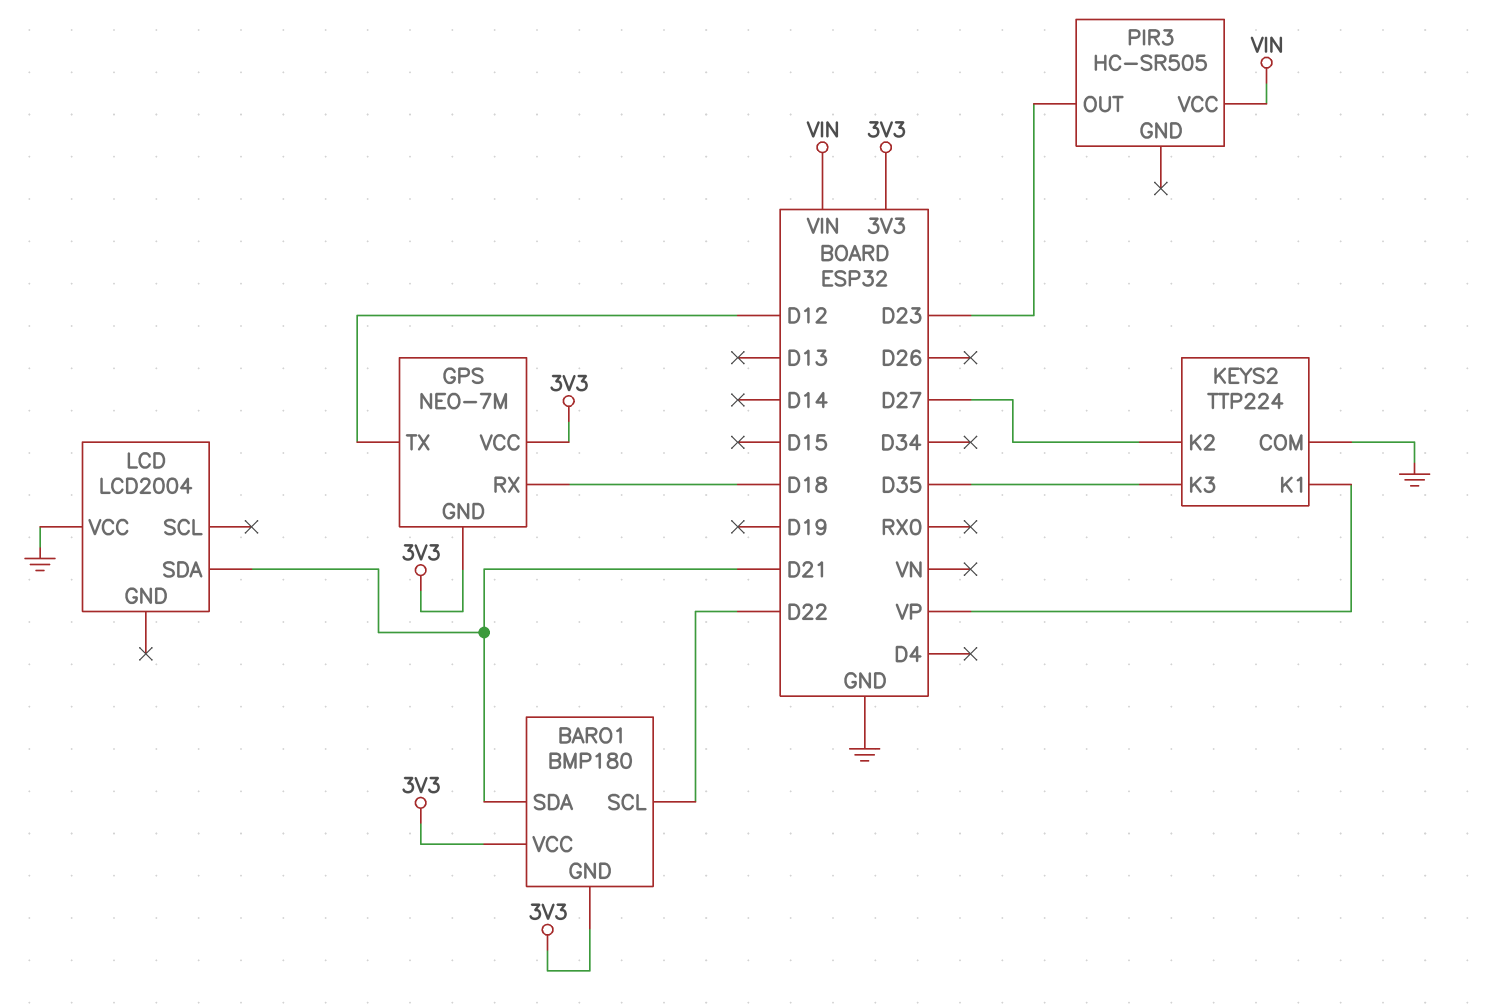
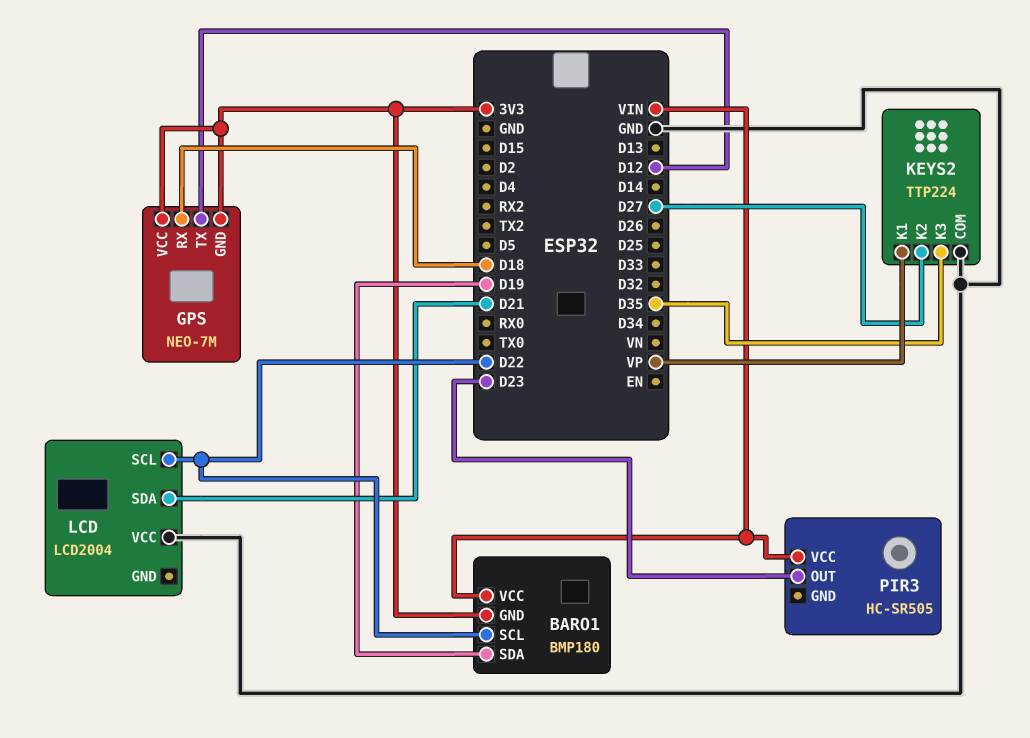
BARO1 pin SDA: D21 -> D19
BARO1 pin VCC: 3V3 -> VIN
LCD pin SCL: none -> D22

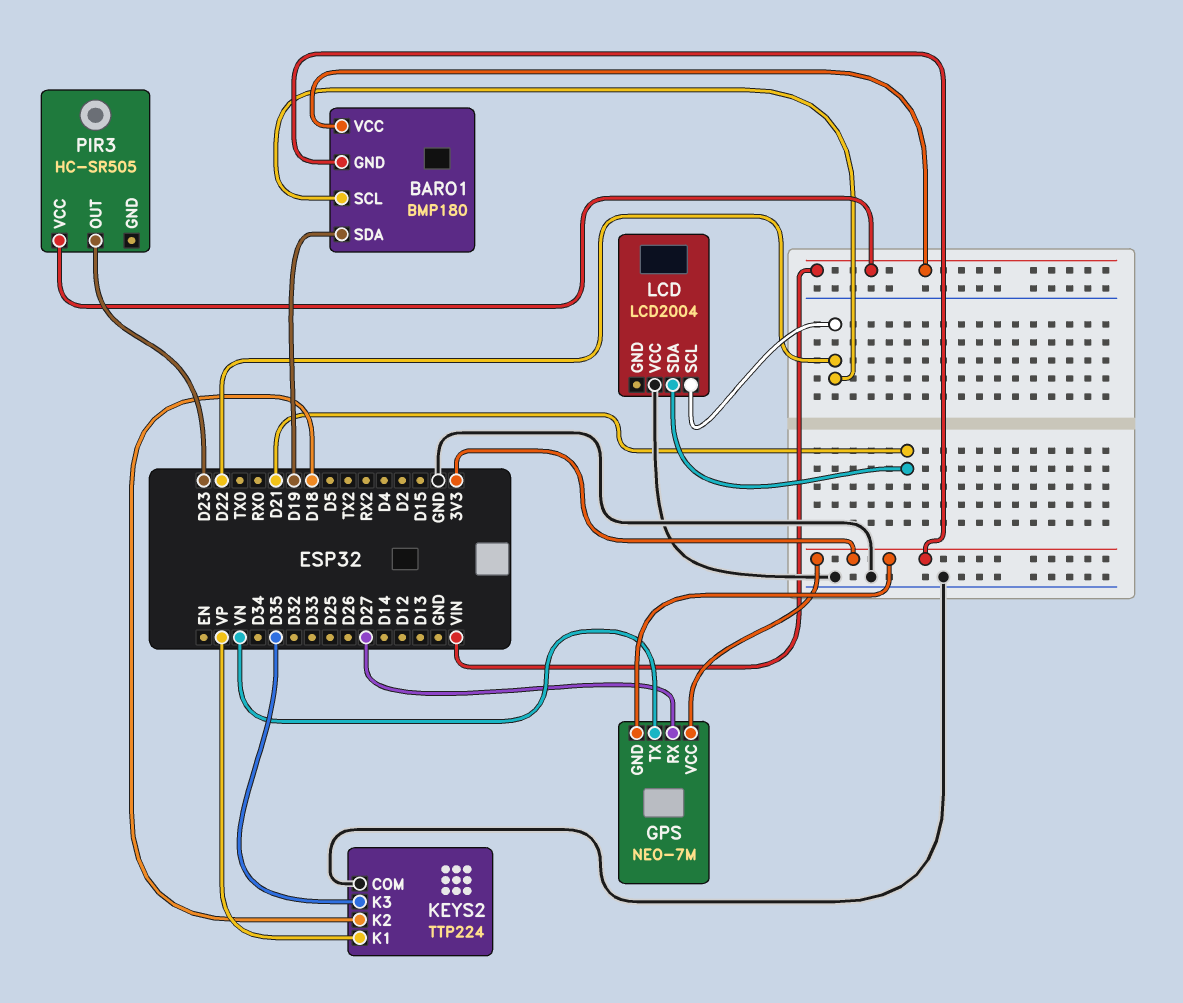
GPS pin RX: D18 -> D27
GPS pin TX: D12 -> VN
KEYS2 pin K2: D27 -> D18

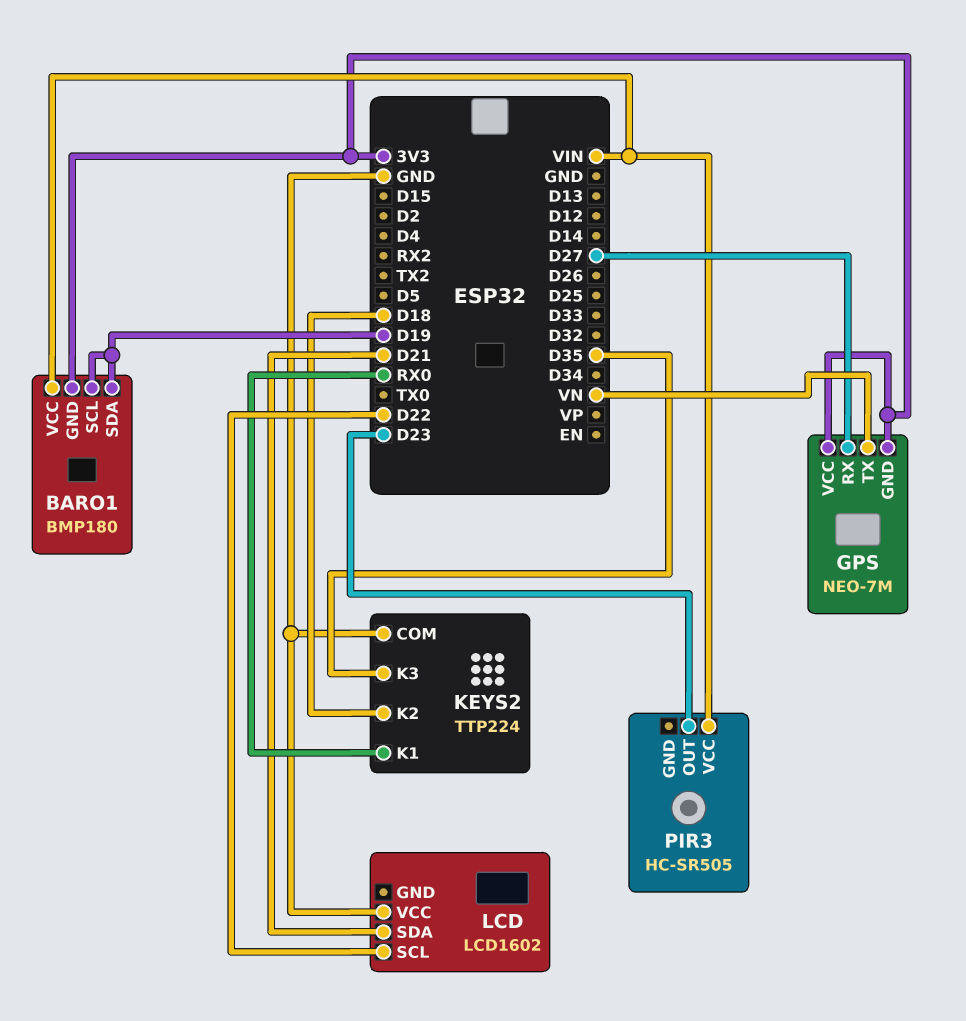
BARO1 pin SCL: D22 -> D19
KEYS2 pin K1: VP -> RX0
LCD: LCD2004 -> LCD1602

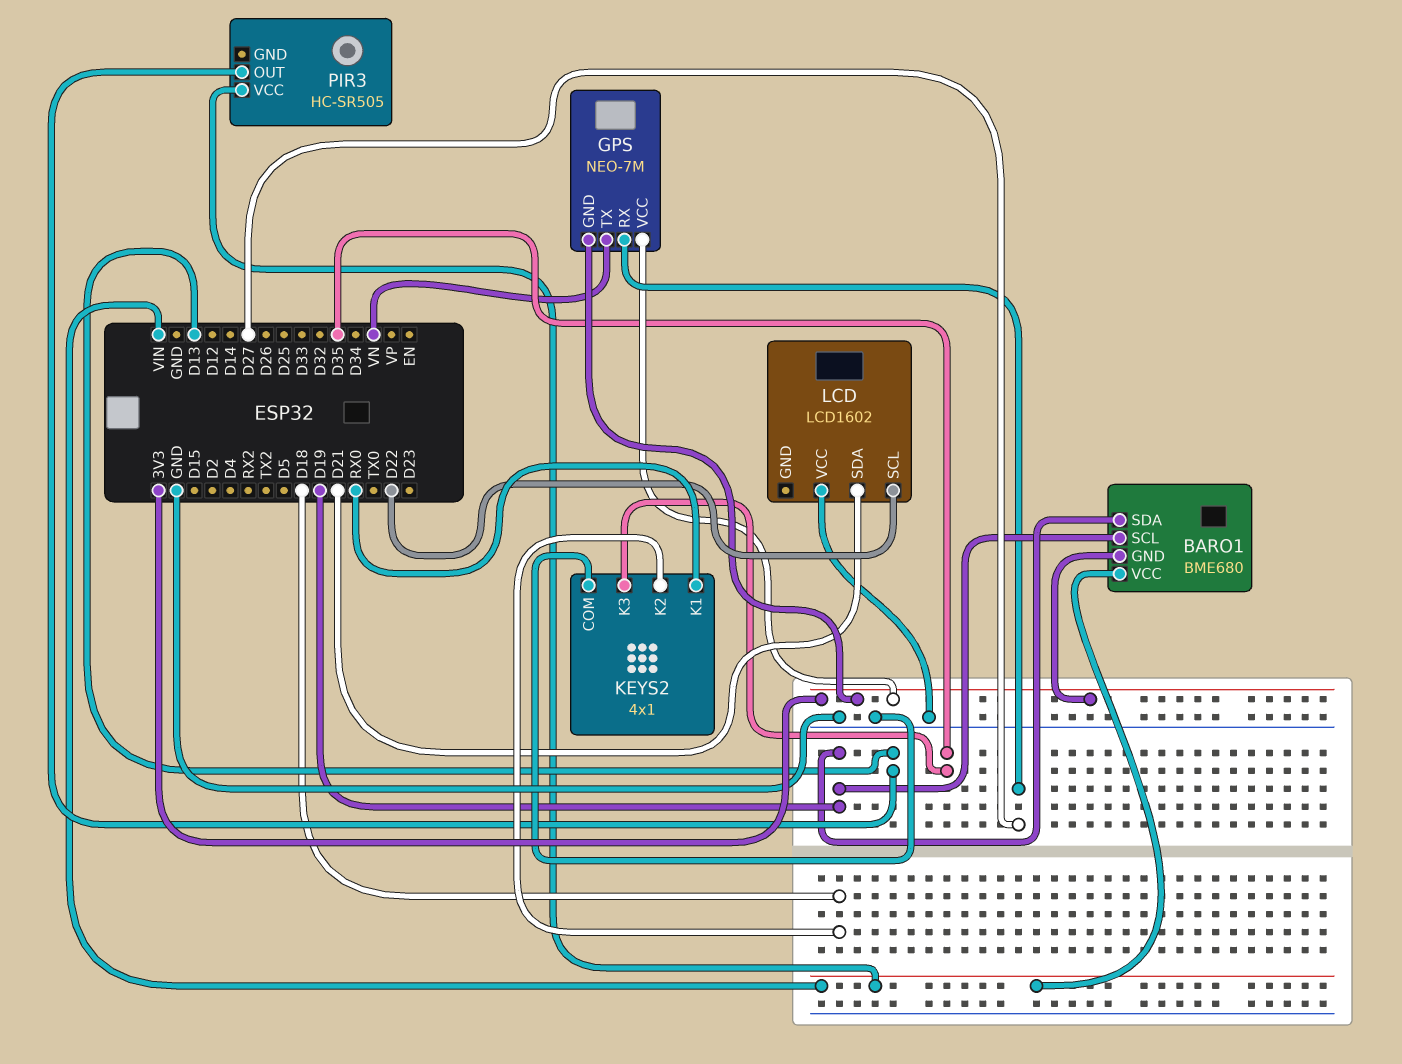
BARO1: BMP180 -> BME680
KEYS2: TTP224 -> 4x1
PIR3 pin OUT: D23 -> D13

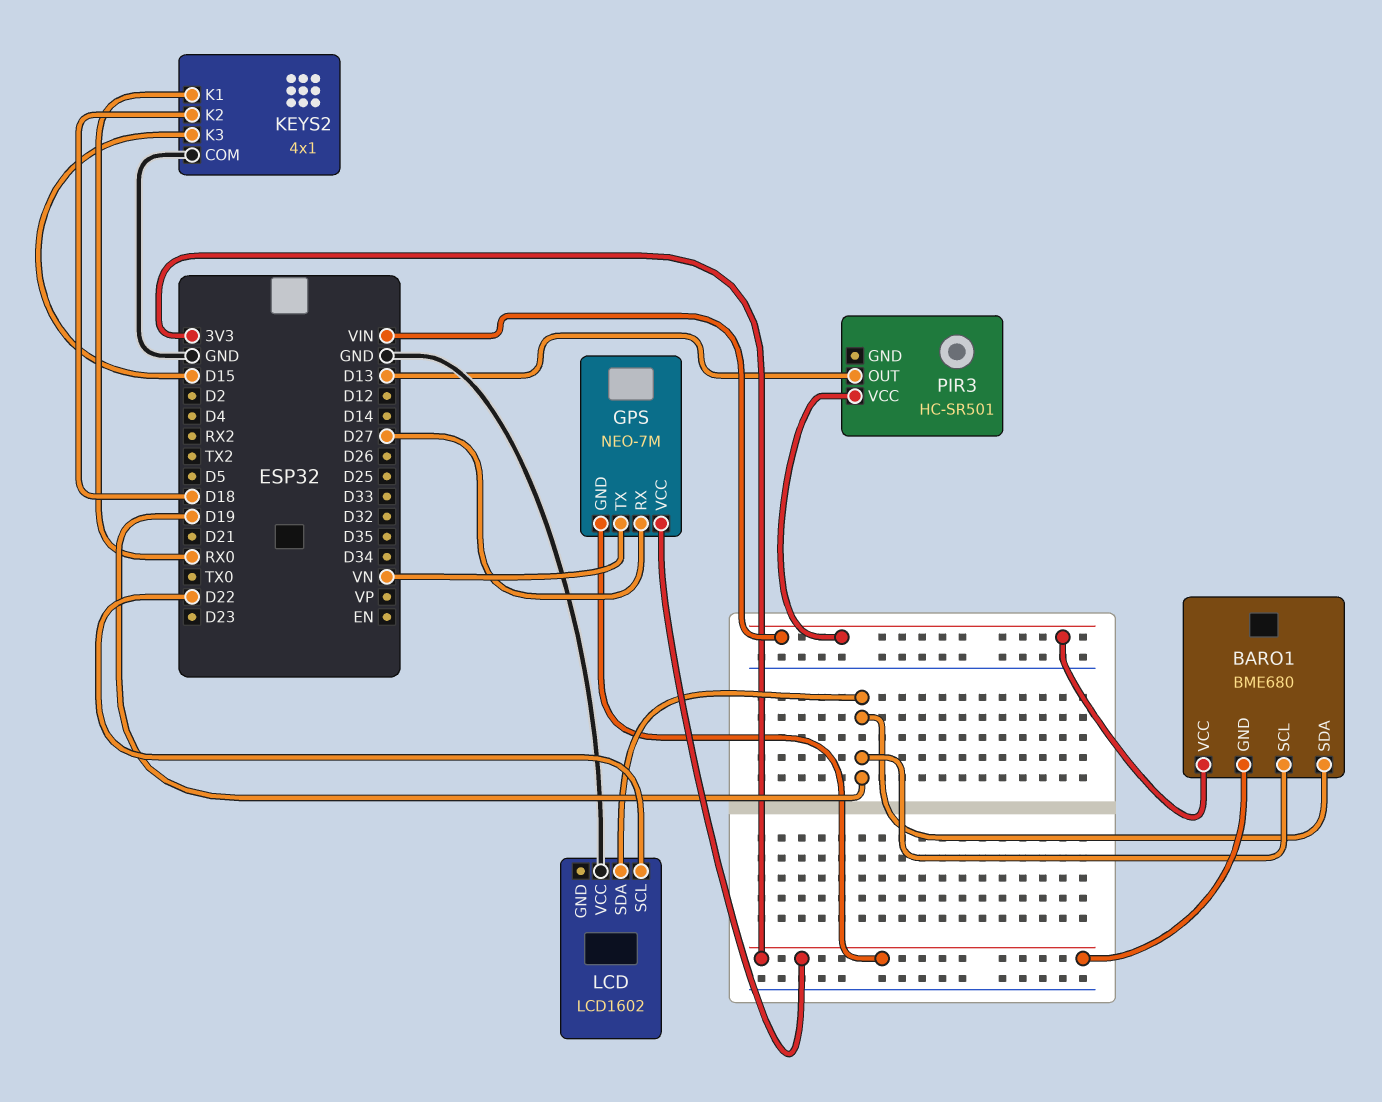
KEYS2 pin K3: D35 -> D15
LCD pin SDA: D21 -> D19
PIR3: HC-SR505 -> HC-SR501

